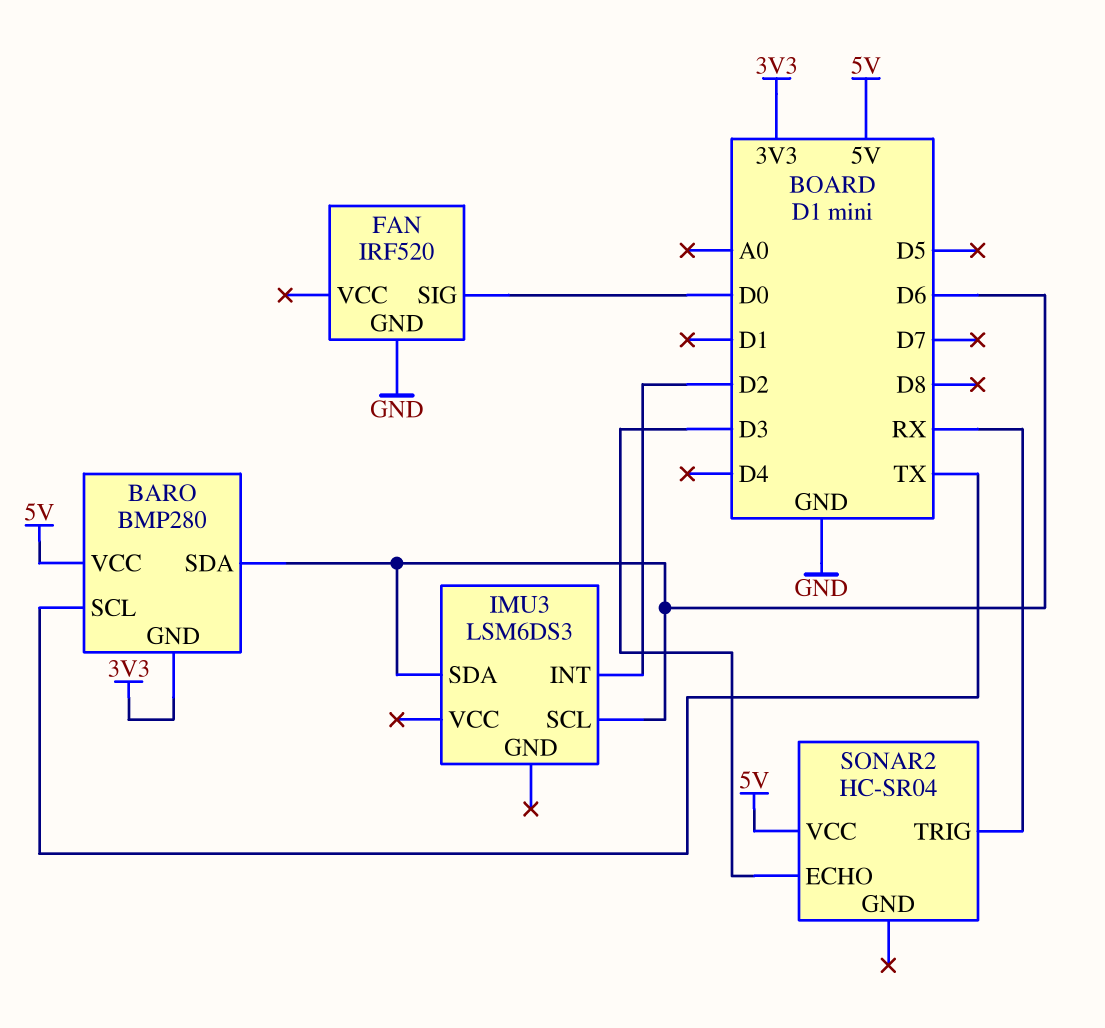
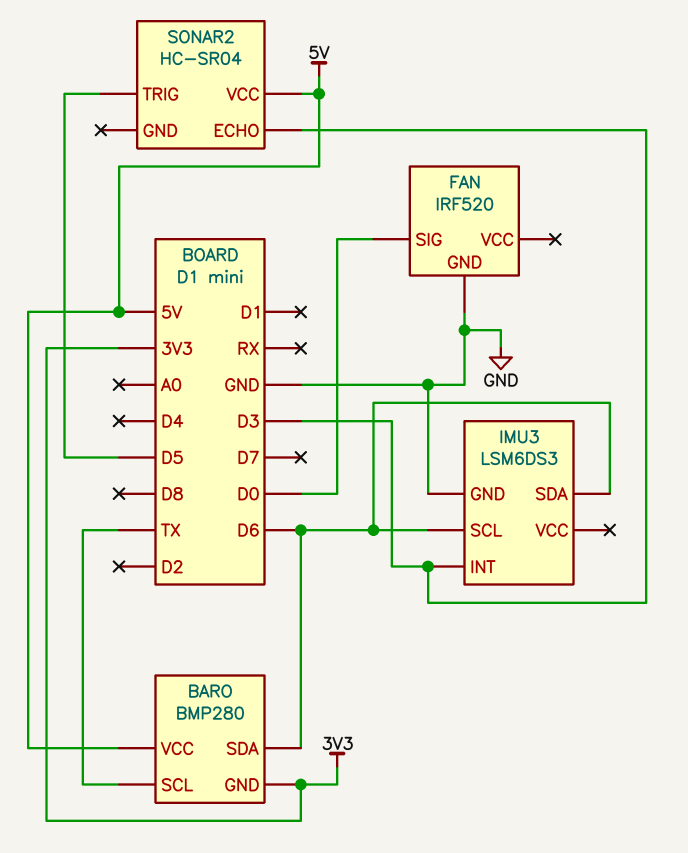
IMU3 pin GND: none -> GND
IMU3 pin INT: D2 -> D3
SONAR2 pin TRIG: RX -> D5

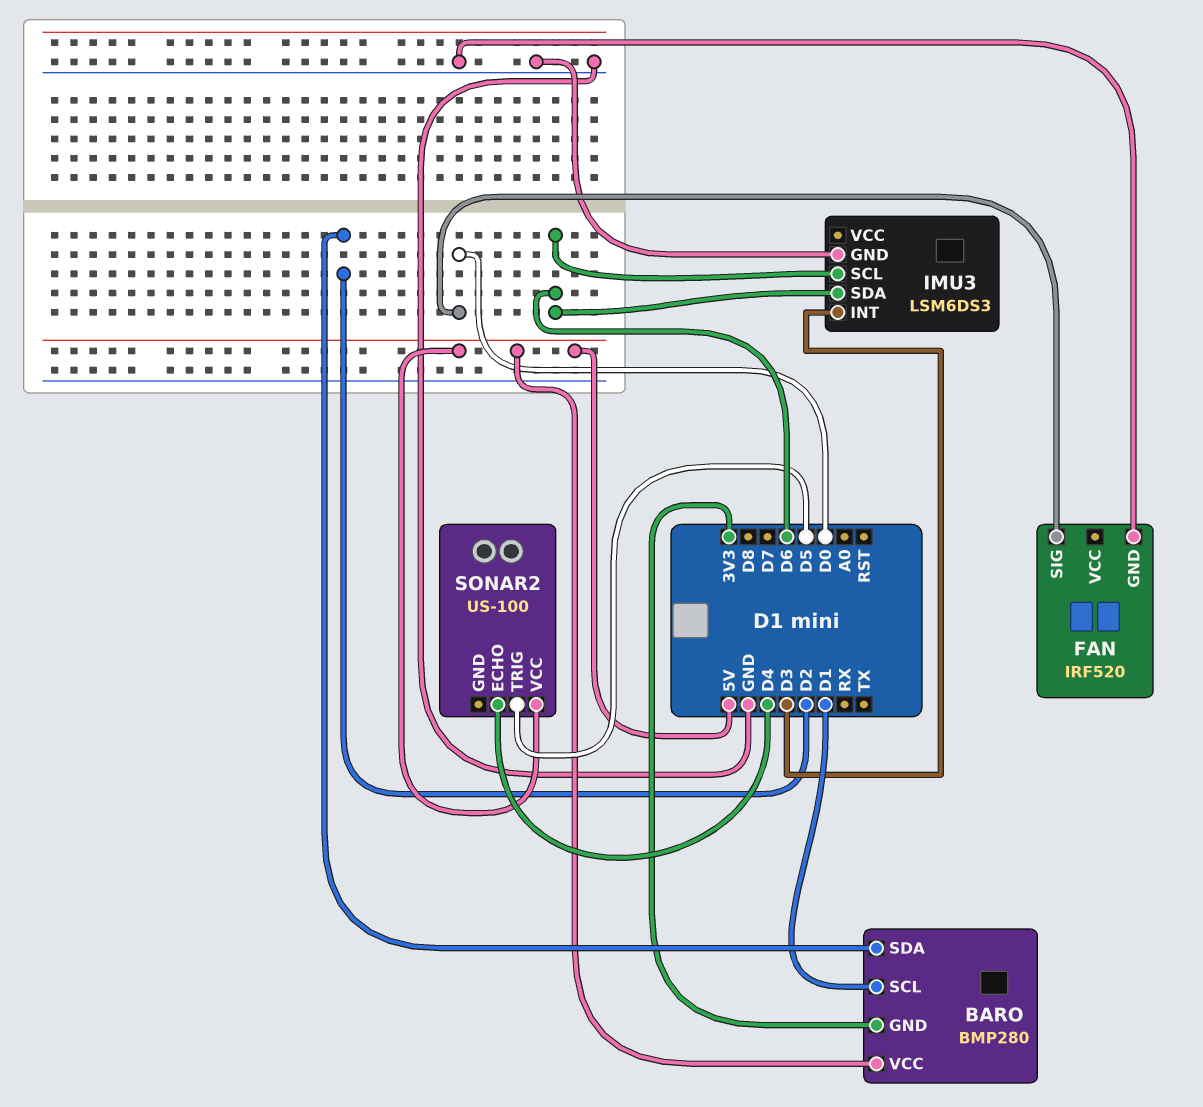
BARO pin SCL: TX -> D1
BARO pin SDA: D6 -> D2
SONAR2: HC-SR04 -> US-100
SONAR2 pin ECHO: D3 -> D4

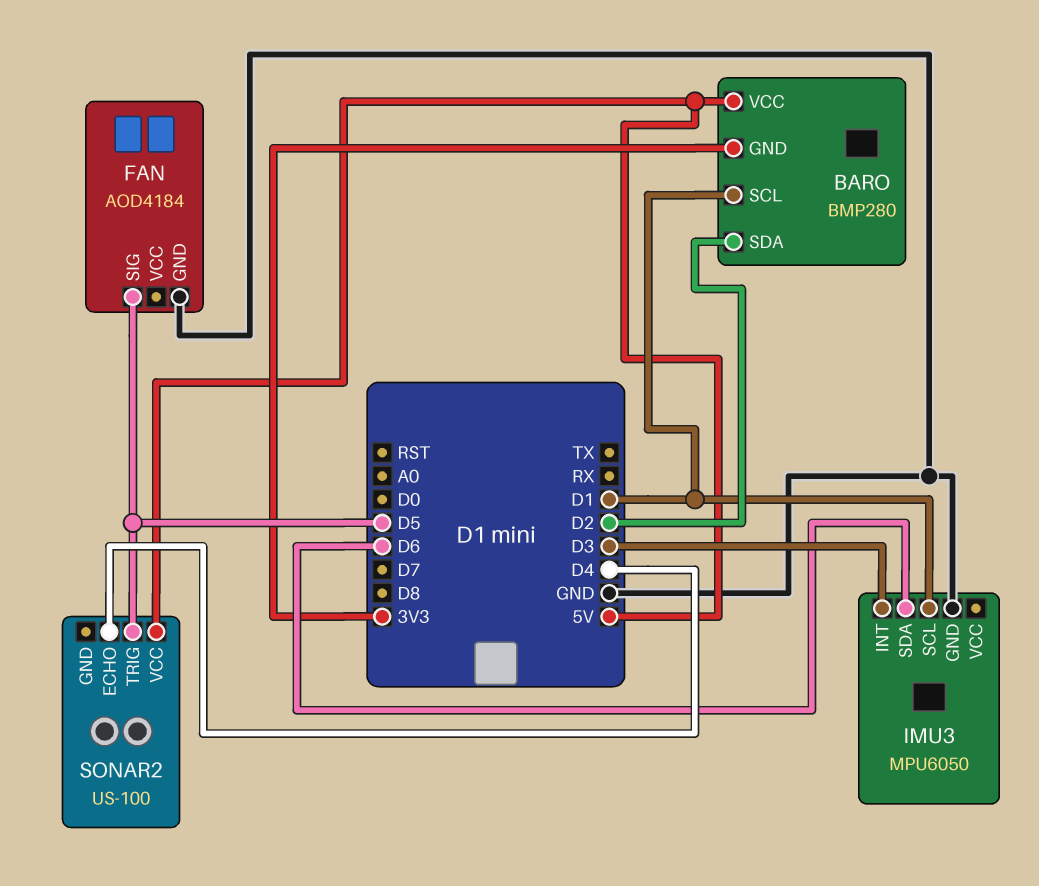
FAN: IRF520 -> AOD4184
FAN pin SIG: D0 -> D5
IMU3: LSM6DS3 -> MPU6050
IMU3 pin SCL: D6 -> D1

